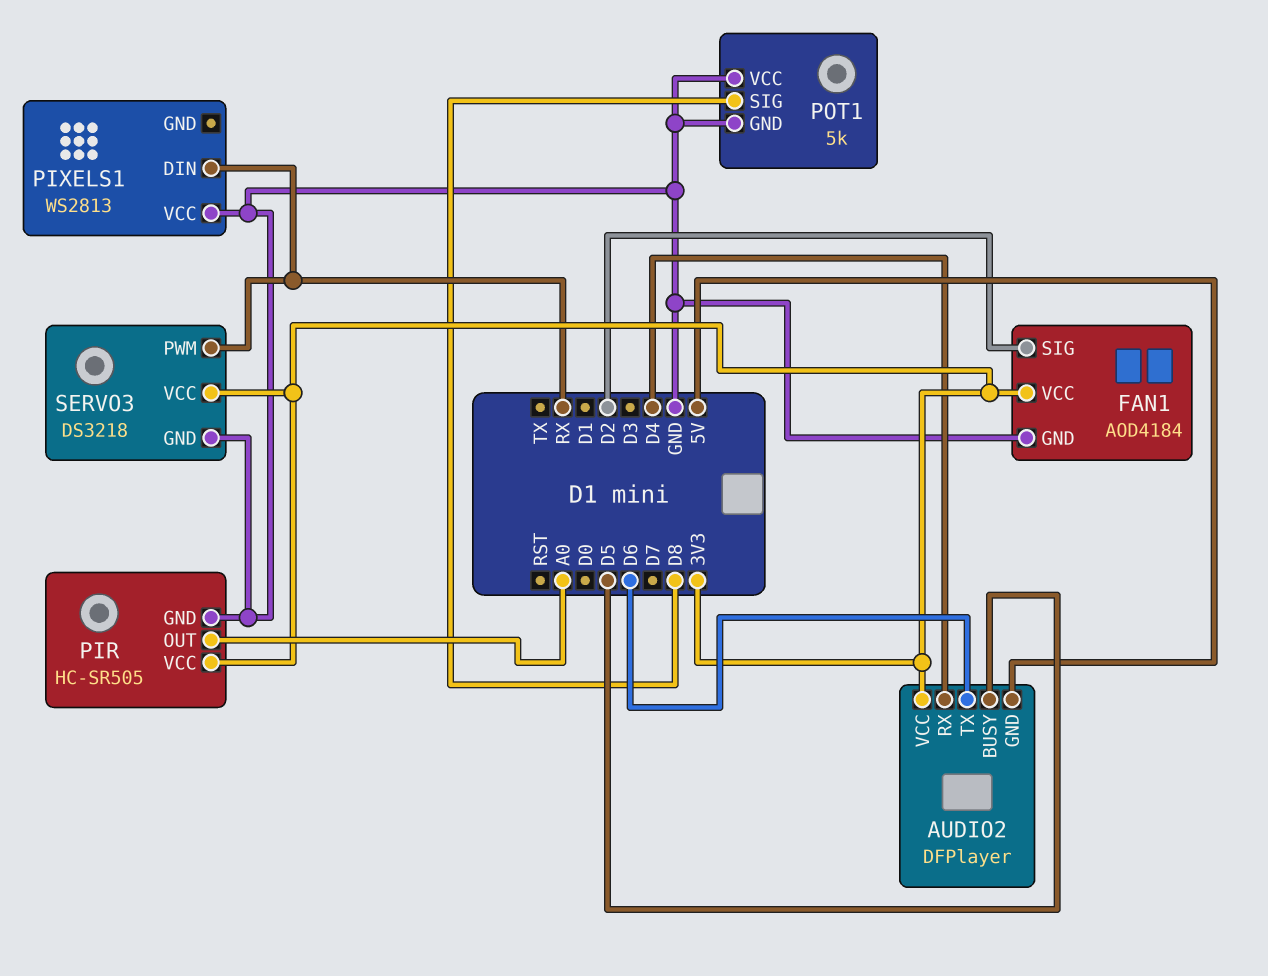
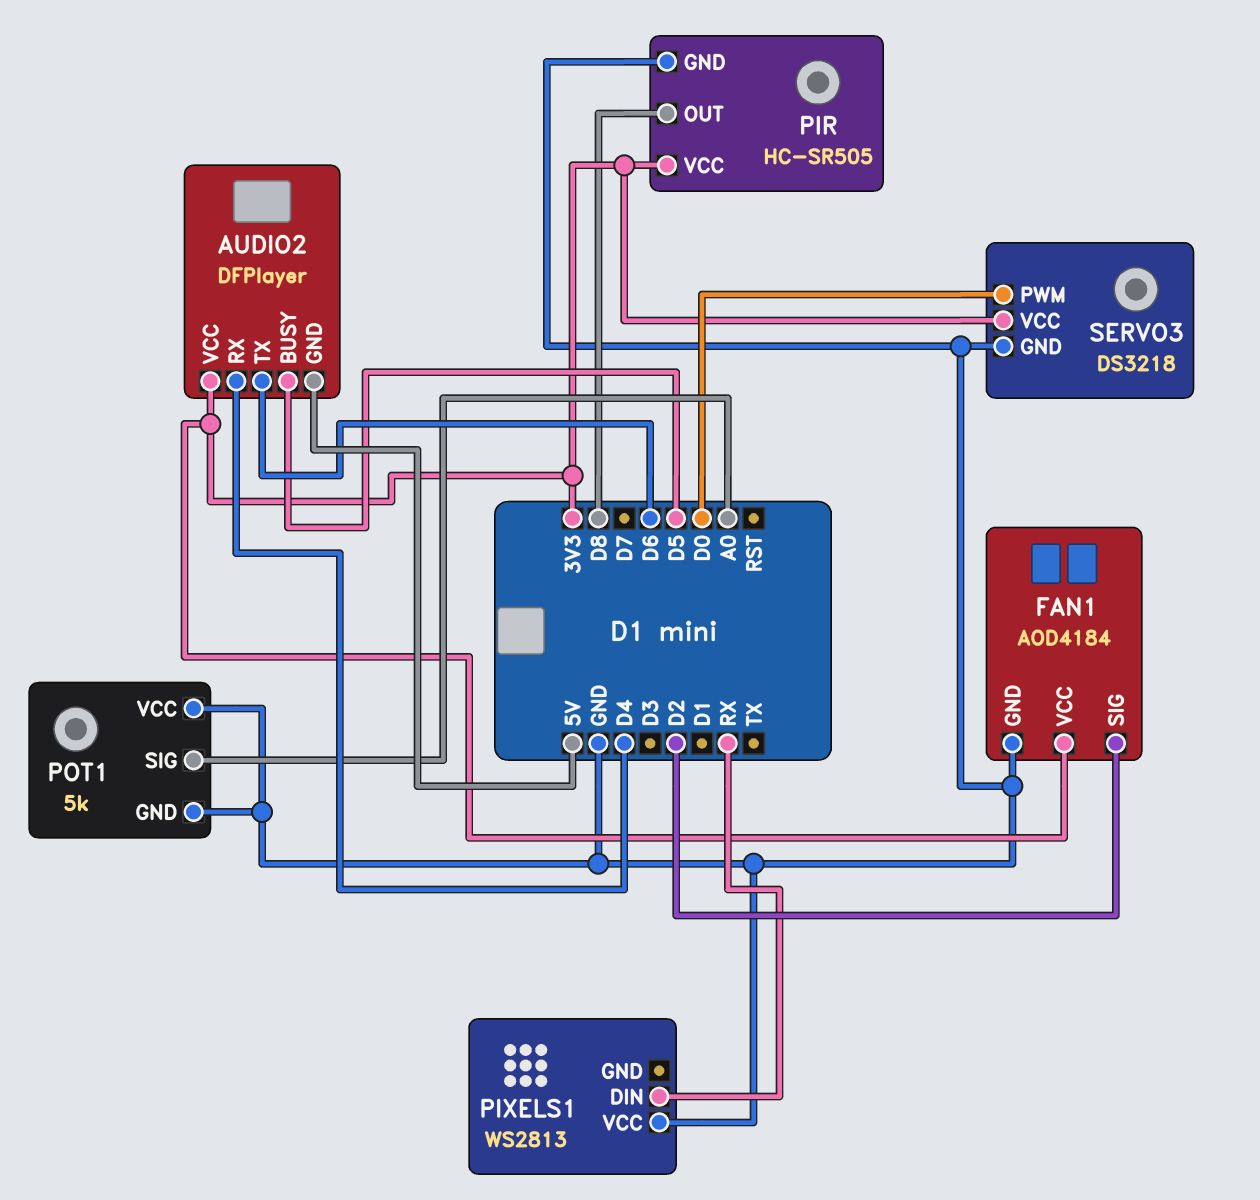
PIR pin OUT: A0 -> D8
POT1 pin SIG: D8 -> A0
SERVO3 pin PWM: RX -> D0

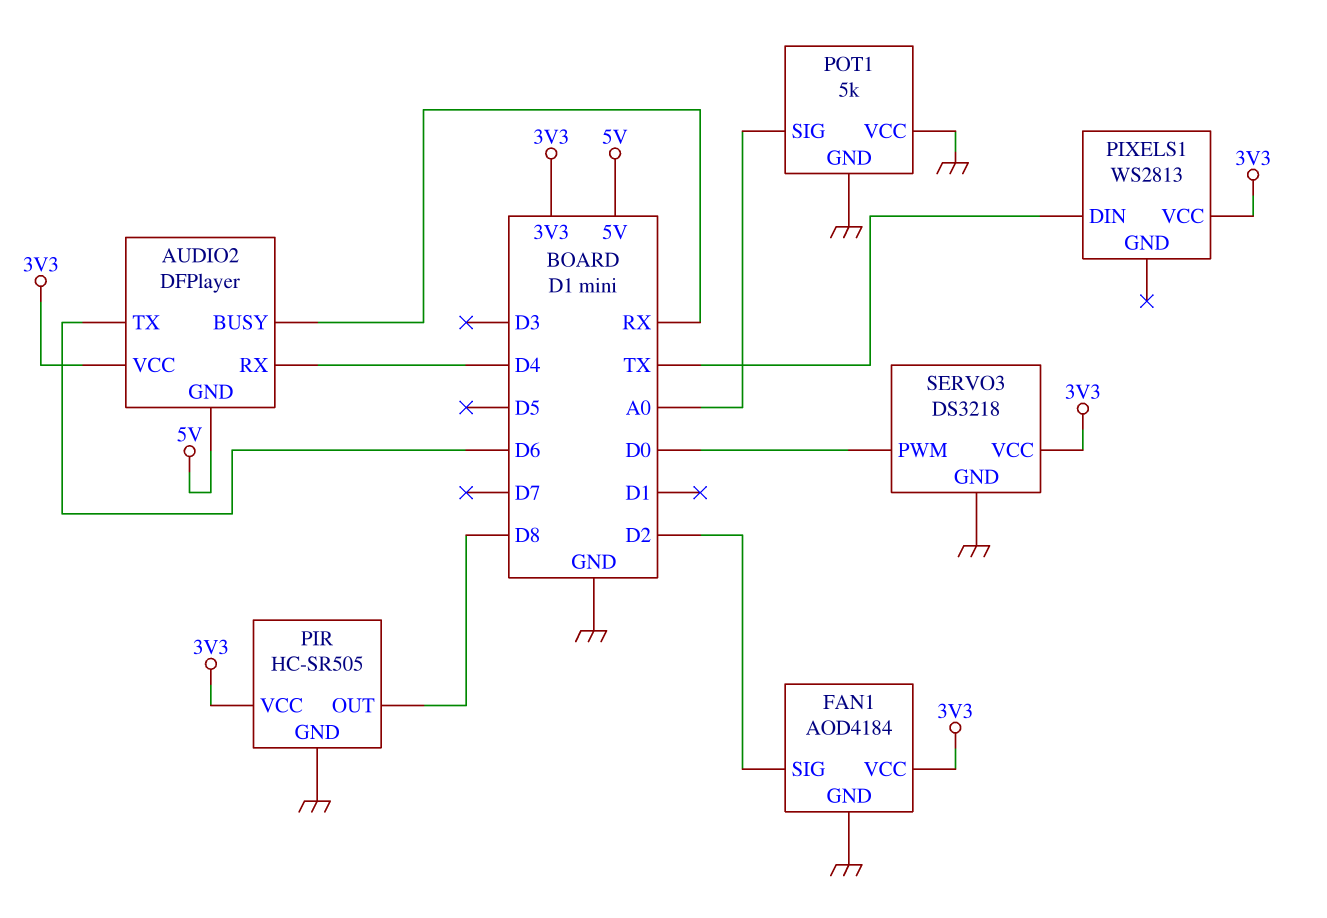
AUDIO2 pin BUSY: D5 -> RX
PIXELS1 pin DIN: RX -> TX
PIXELS1 pin VCC: GND -> 3V3

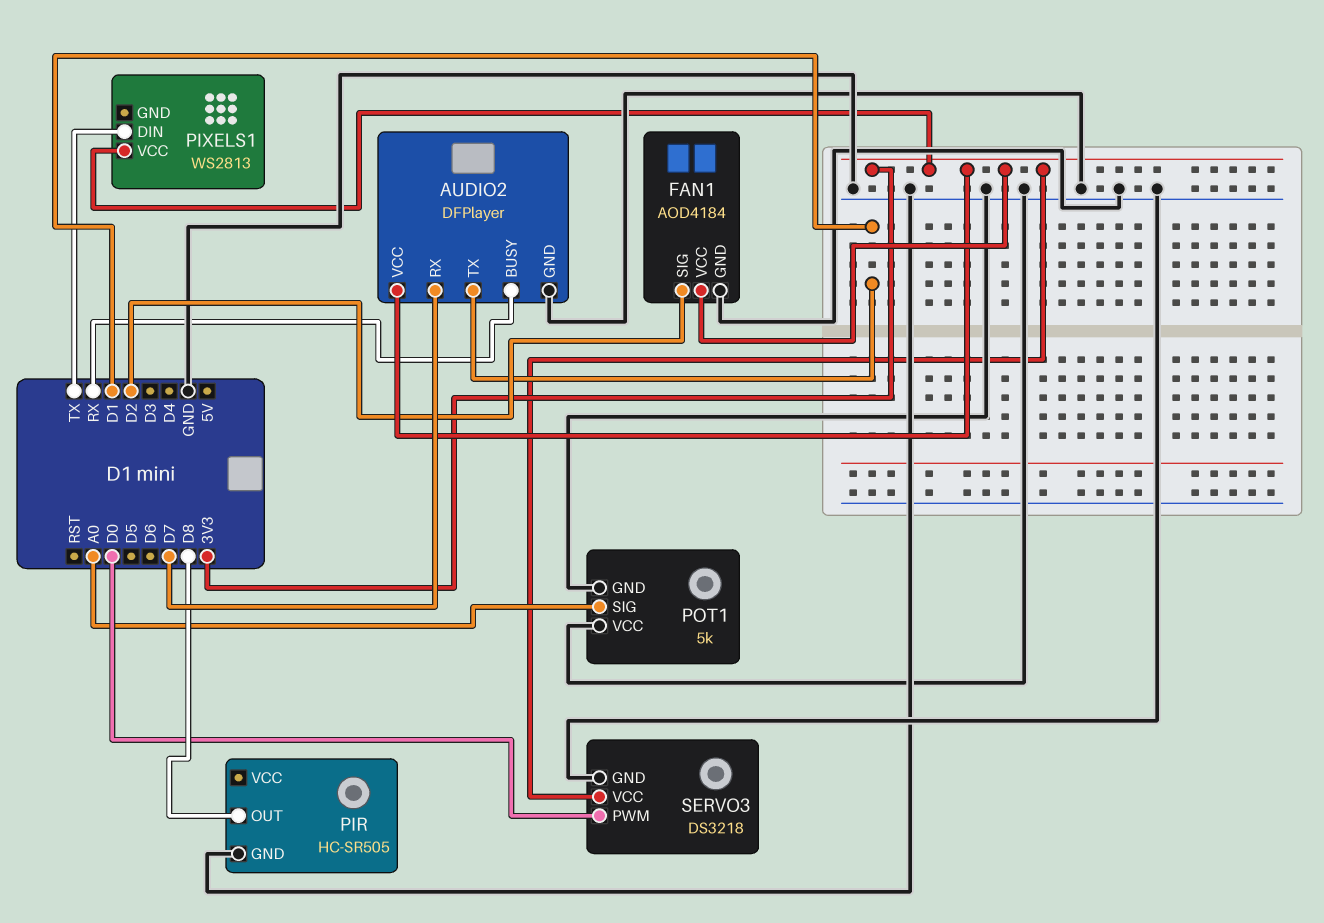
AUDIO2 pin GND: 5V -> GND
AUDIO2 pin RX: D4 -> D7
AUDIO2 pin TX: D6 -> D1
PIR pin VCC: 3V3 -> none

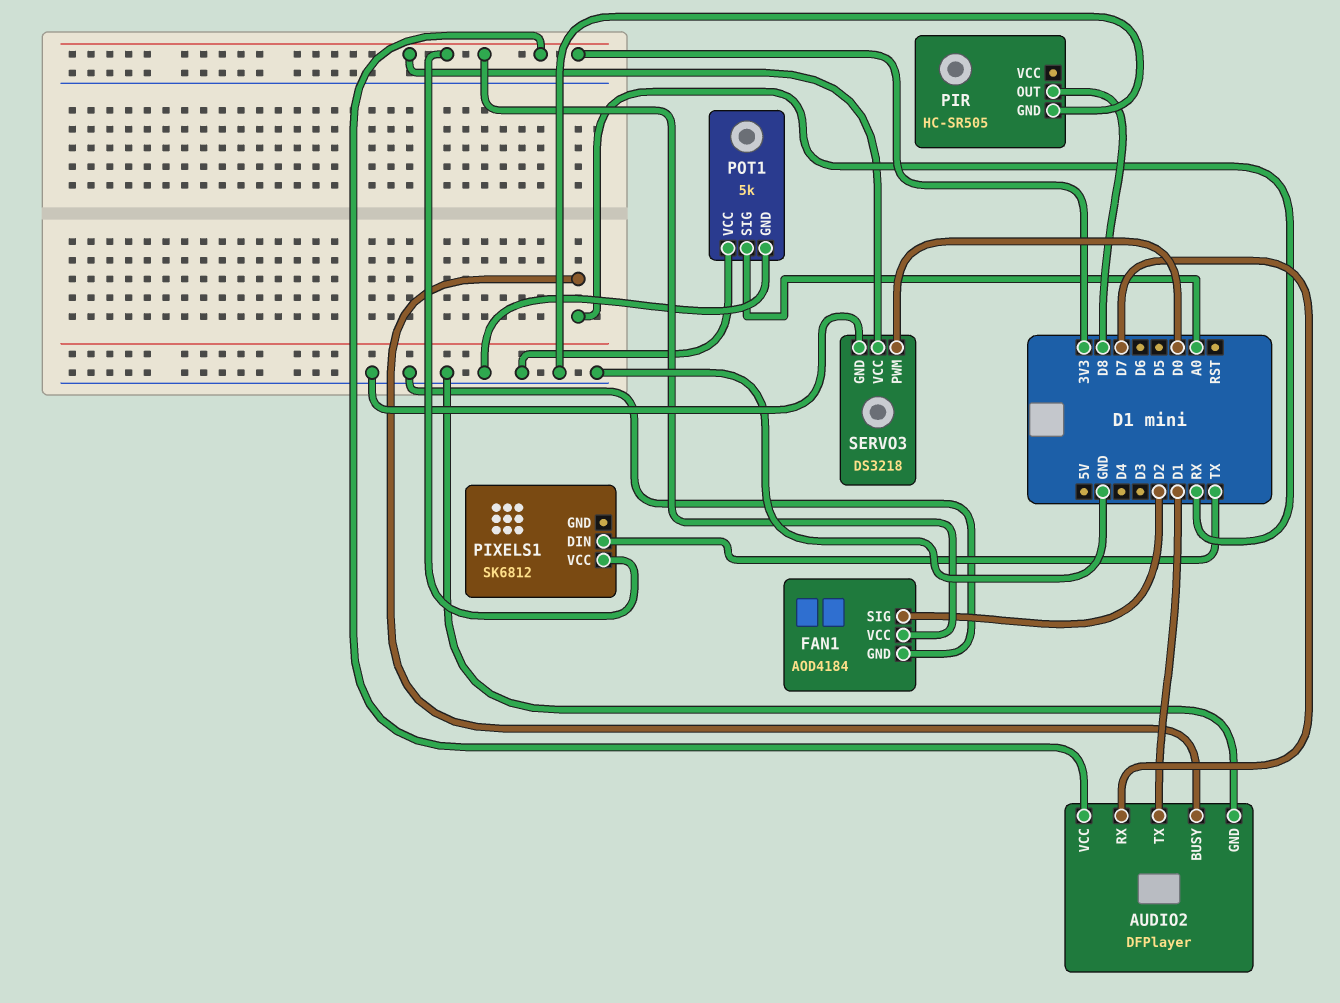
PIXELS1: WS2813 -> SK6812

